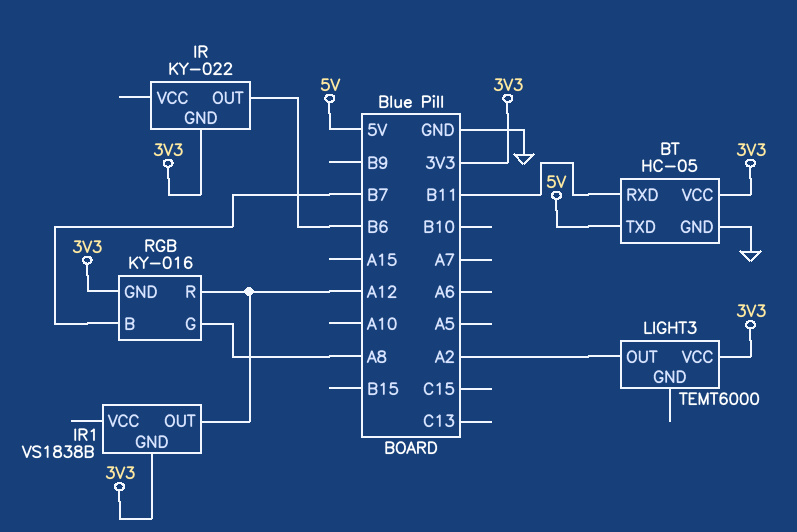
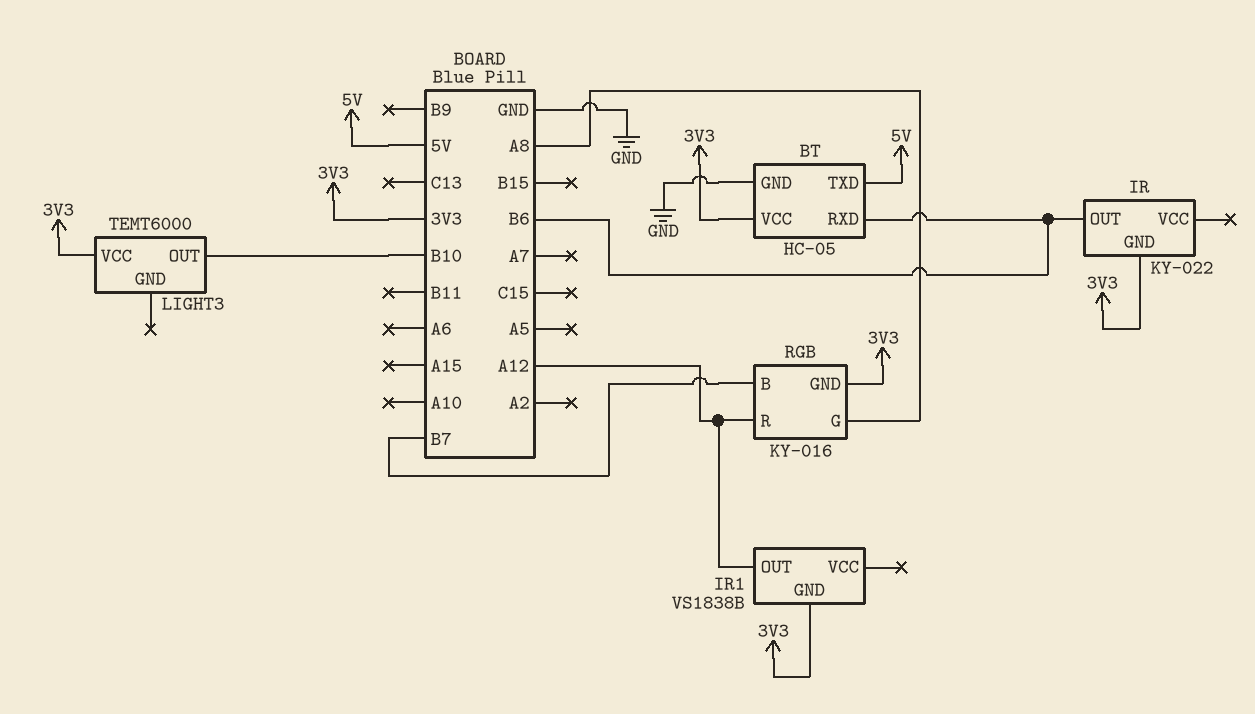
BT pin RXD: B11 -> B6
LIGHT3 pin OUT: A2 -> B10

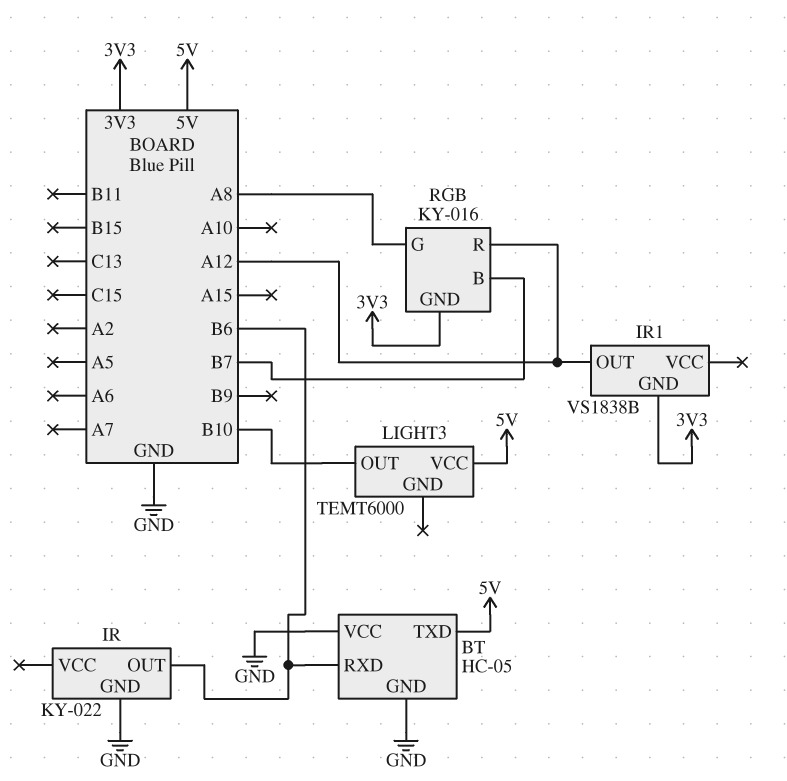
BT pin VCC: 3V3 -> GND
IR pin GND: 3V3 -> GND
LIGHT3 pin VCC: 3V3 -> 5V

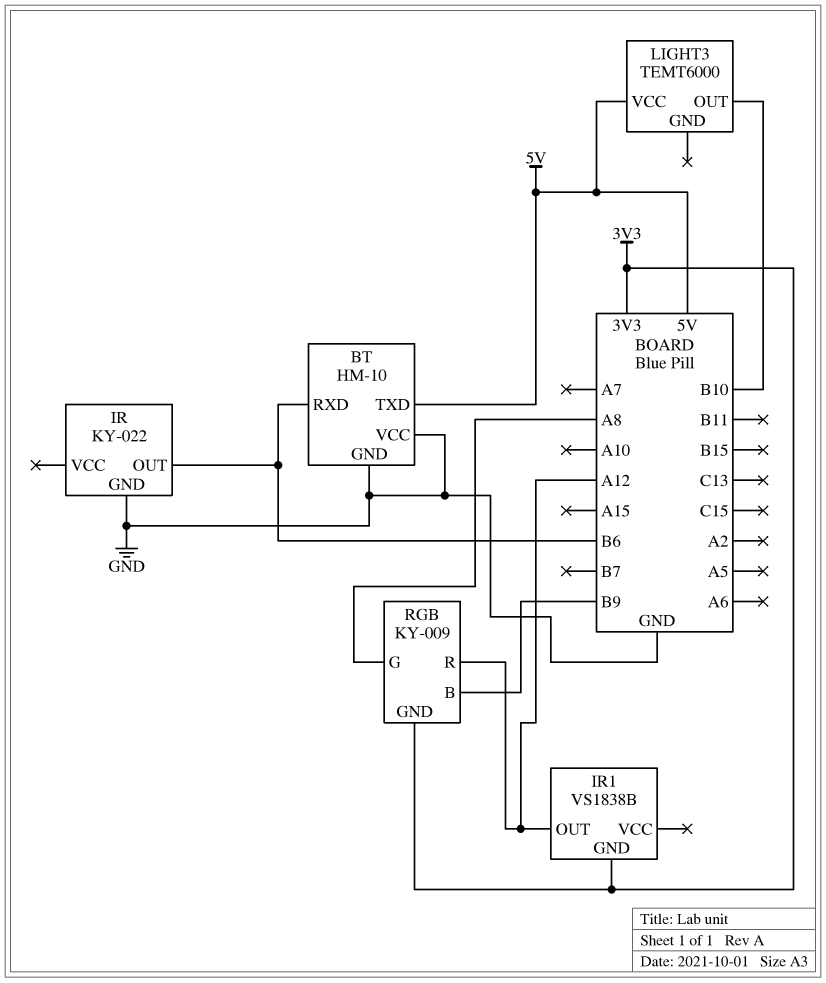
BT: HC-05 -> HM-10
RGB: KY-016 -> KY-009
RGB pin B: B7 -> B9

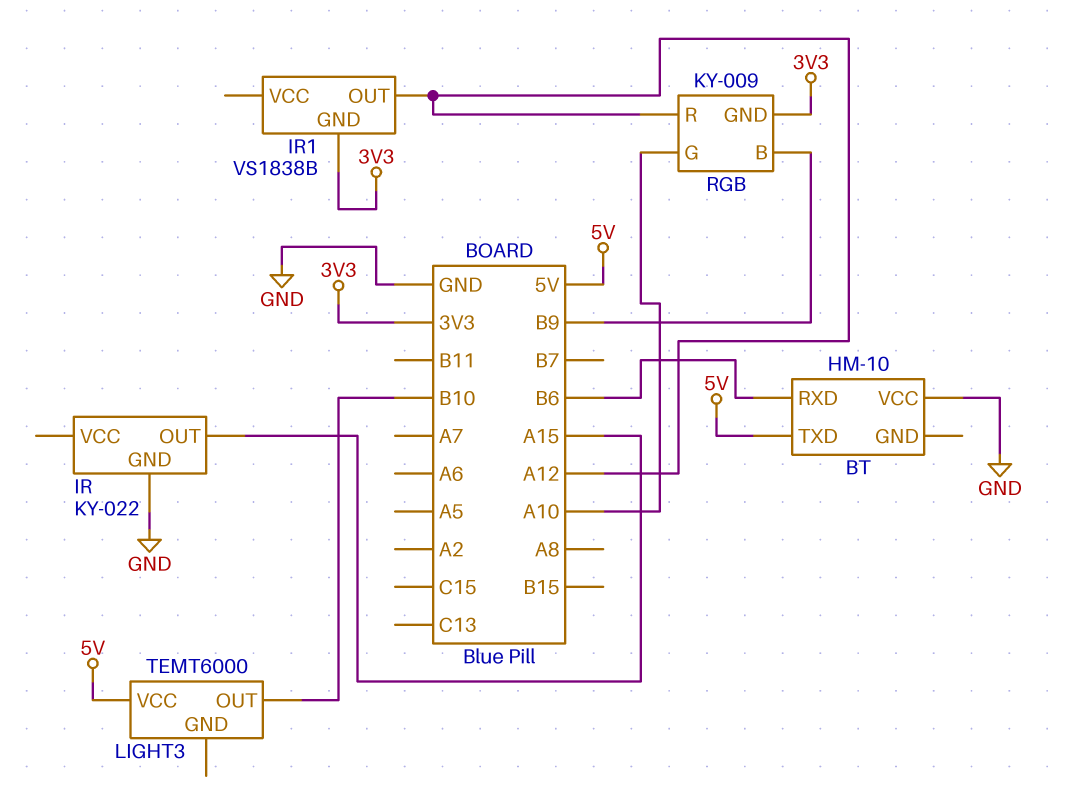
BT pin GND: GND -> none
IR pin OUT: B6 -> A15
RGB pin G: A8 -> A10

